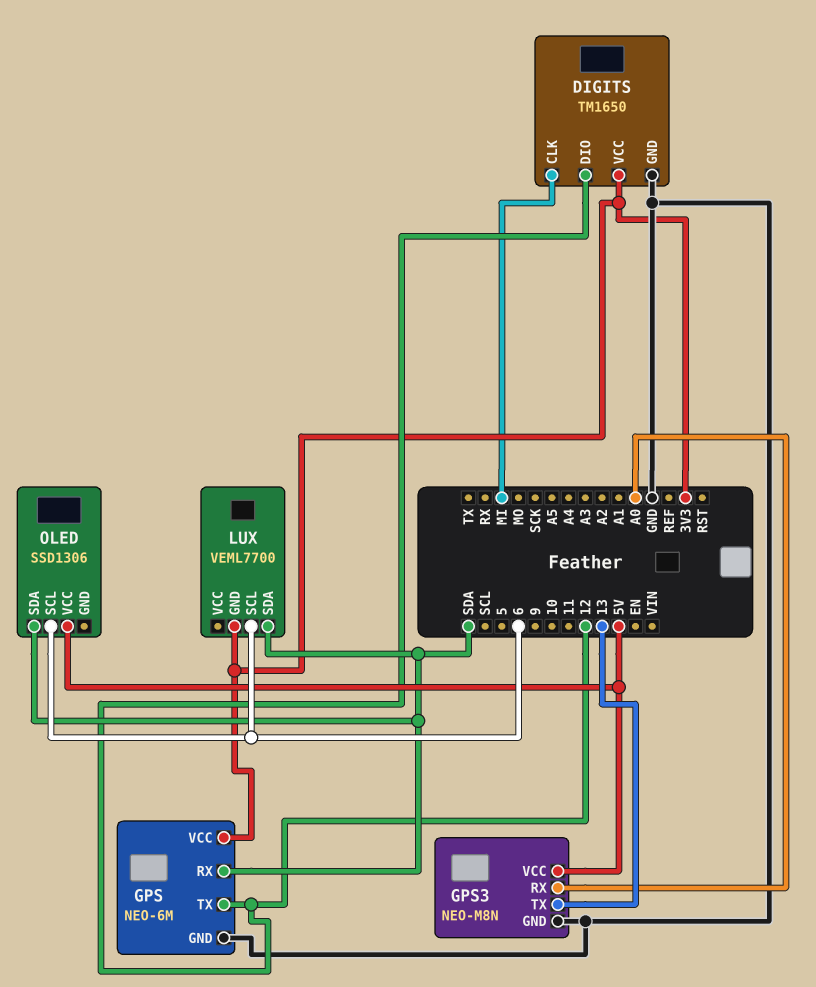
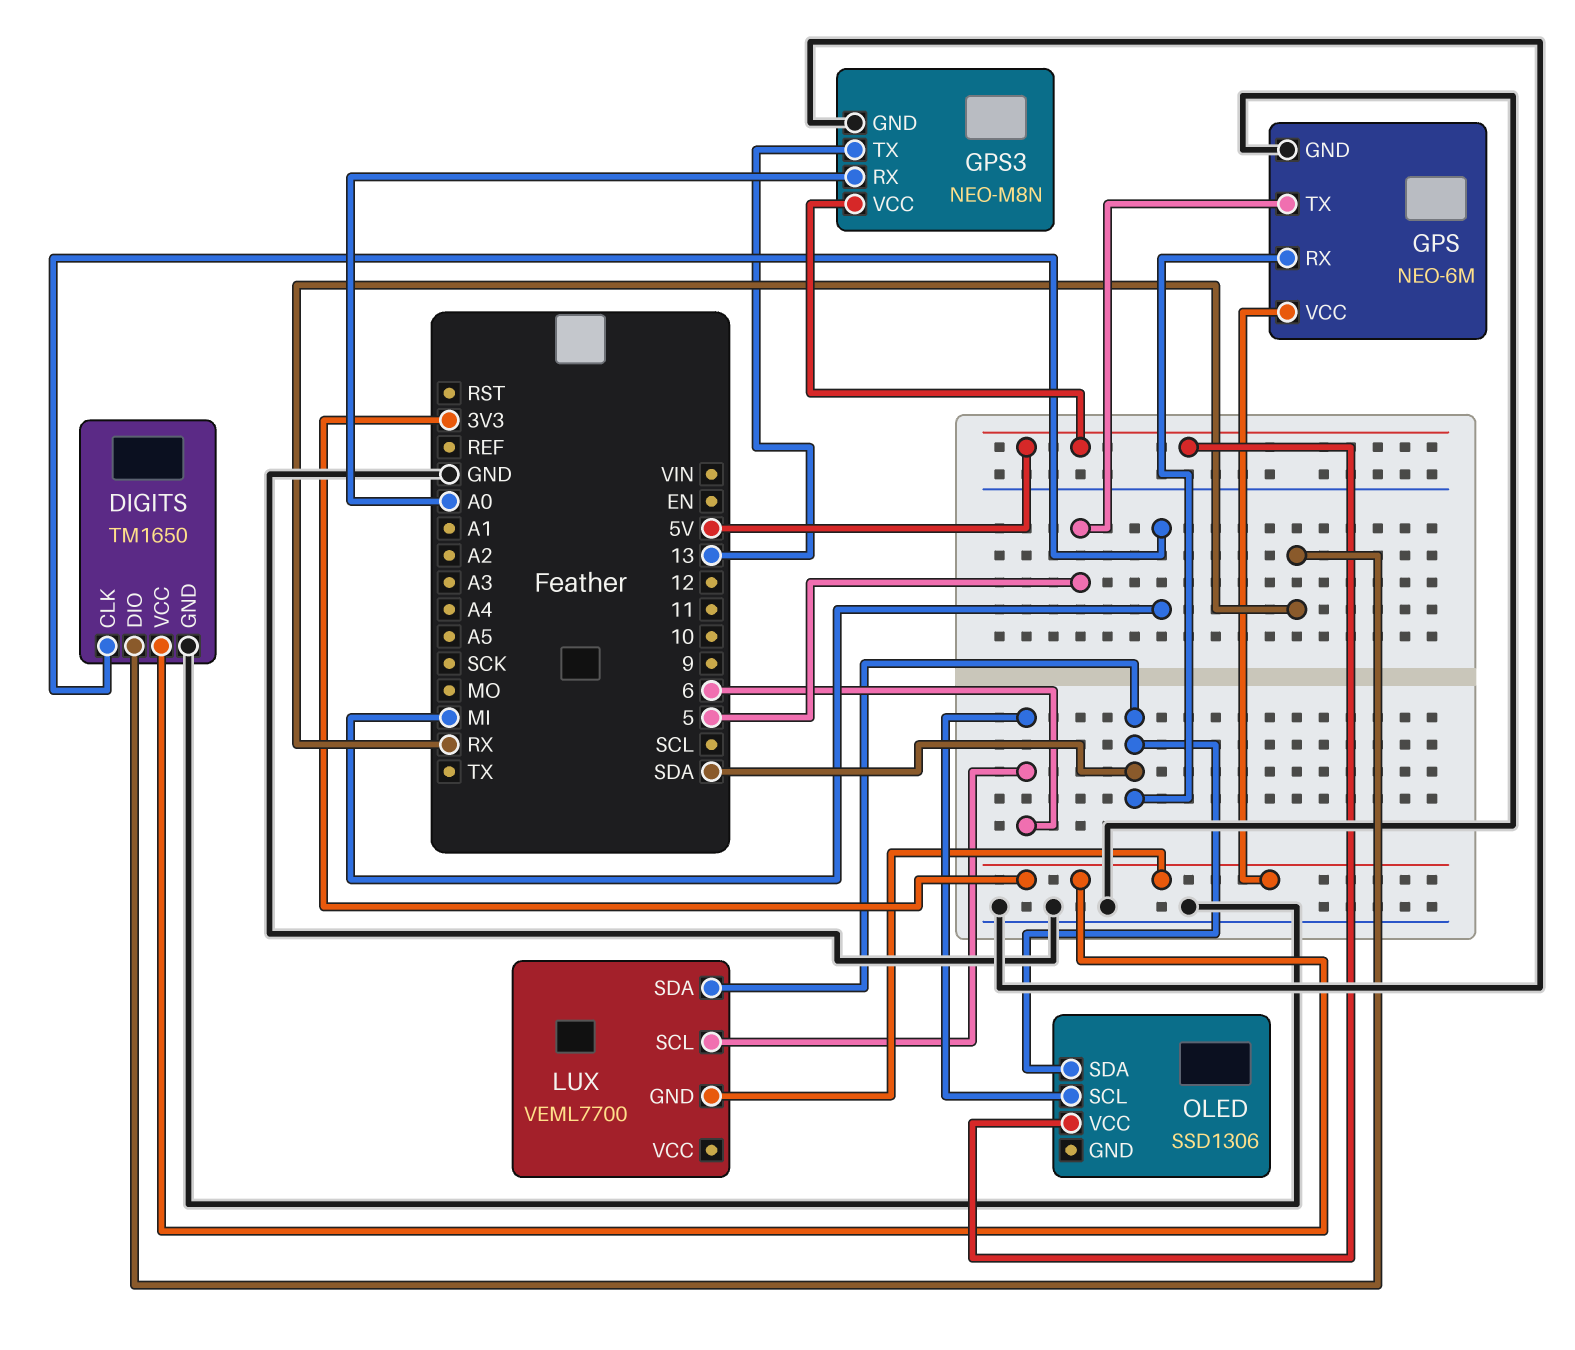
DIGITS pin DIO: 12 -> RX
GPS pin TX: 12 -> 5

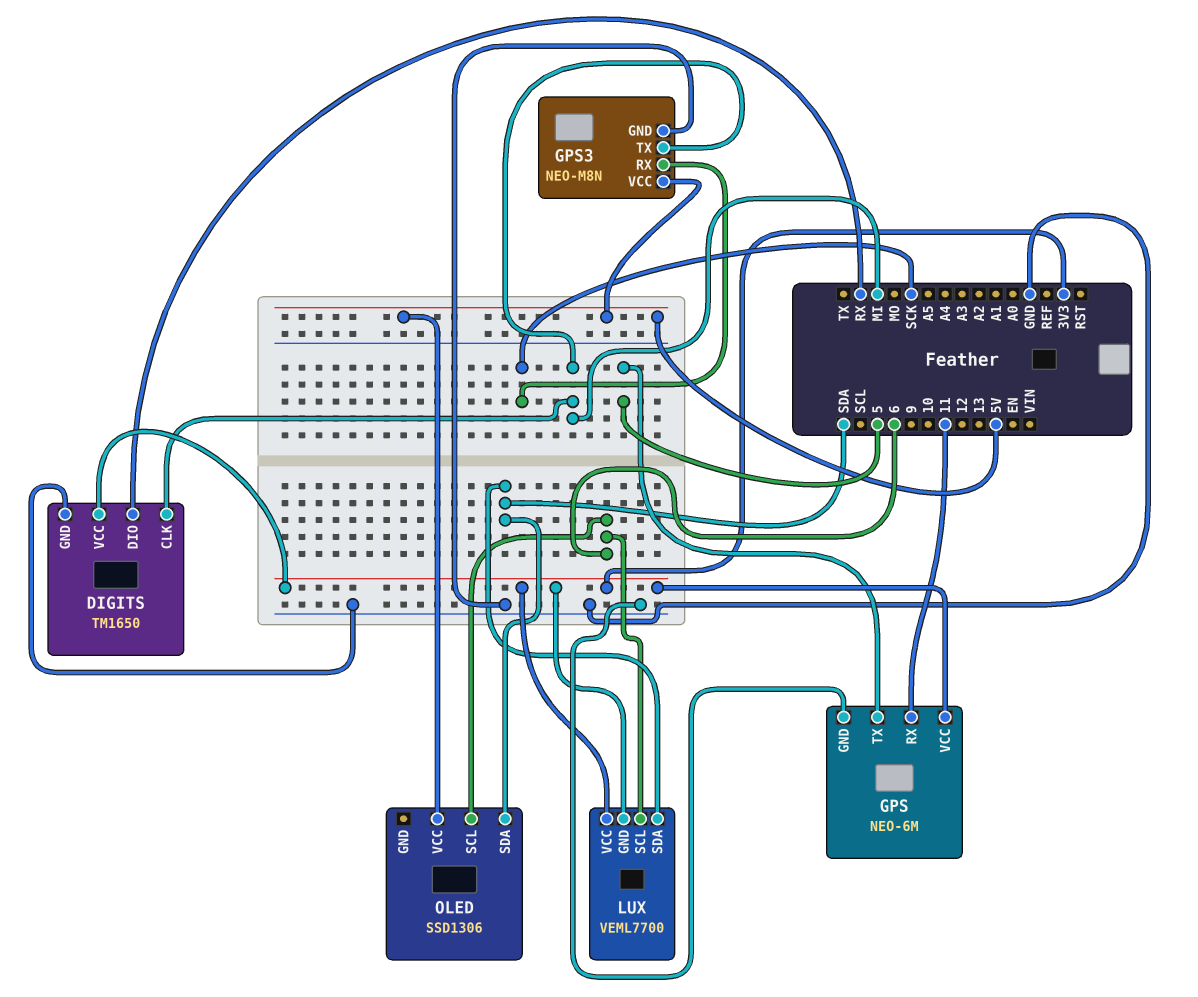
GPS pin RX: SDA -> 11
GPS3 pin RX: A0 -> SCK
GPS3 pin TX: 13 -> MI
LUX pin VCC: none -> 3V3

